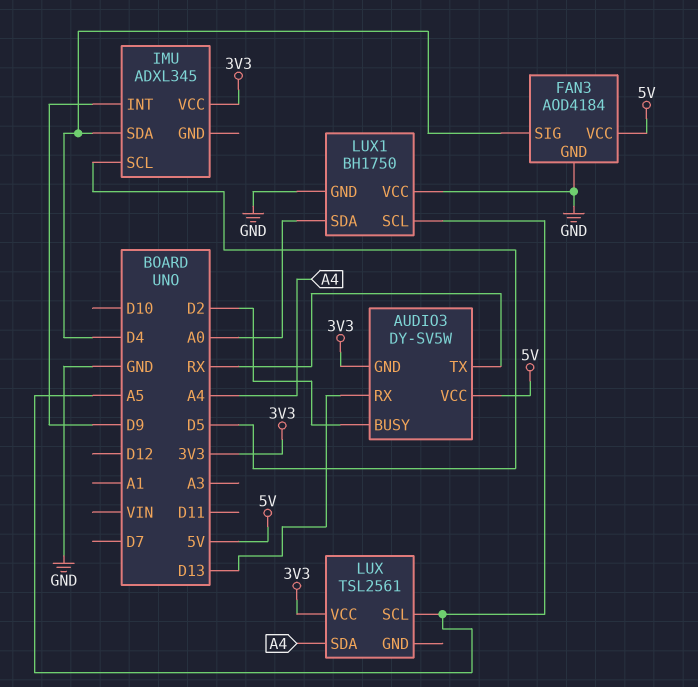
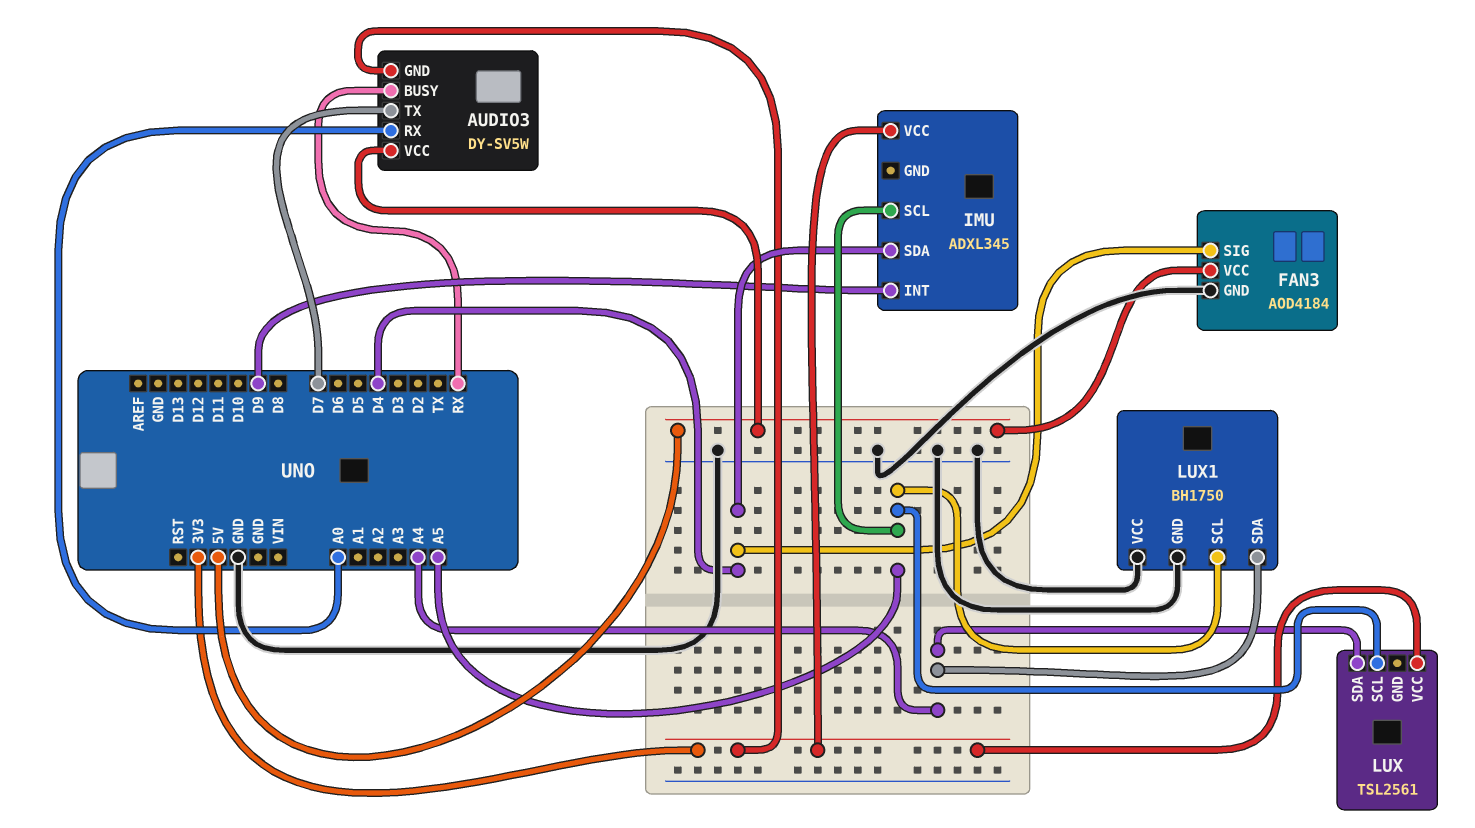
AUDIO3 pin BUSY: D2 -> RX
AUDIO3 pin RX: D13 -> A0
AUDIO3 pin TX: RX -> D7
IMU pin SCL: D5 -> A5
LUX1 pin SDA: A0 -> A4

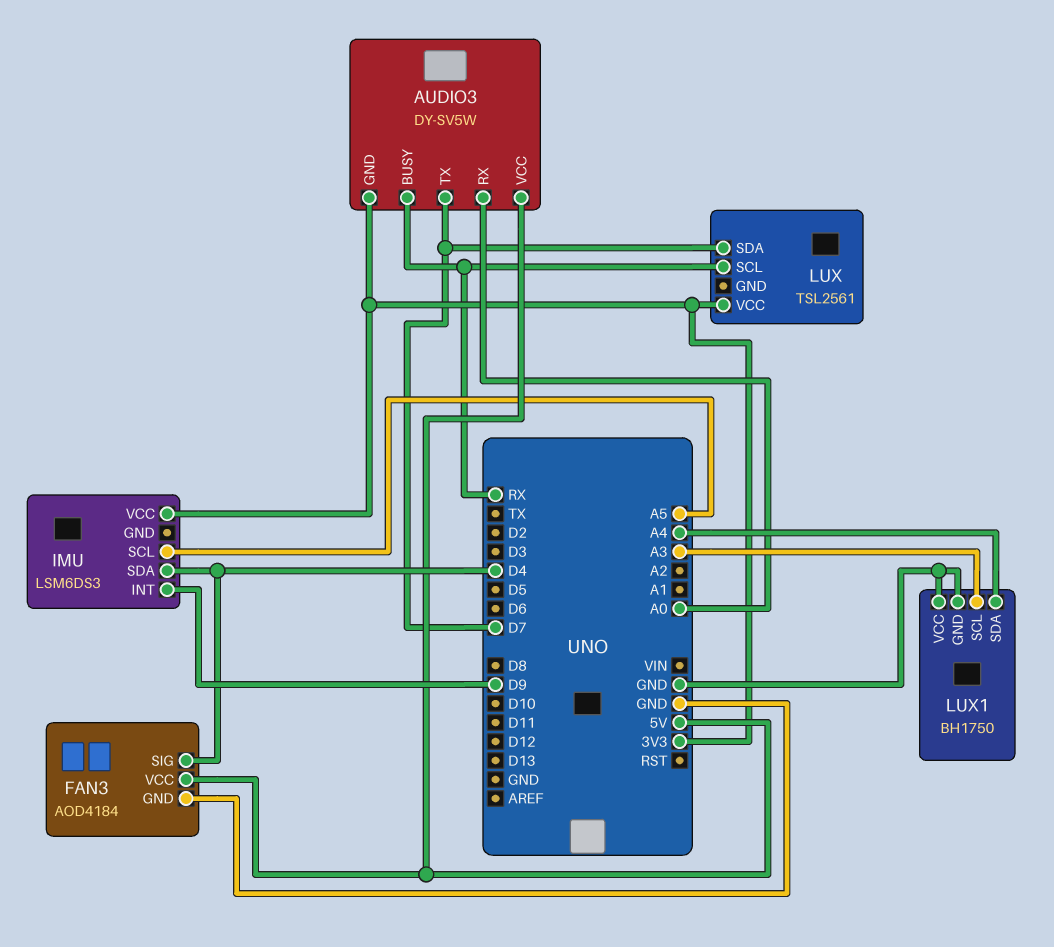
IMU: ADXL345 -> LSM6DS3
LUX pin SCL: A5 -> RX
LUX pin SDA: A4 -> D7
LUX1 pin SCL: A5 -> A3

